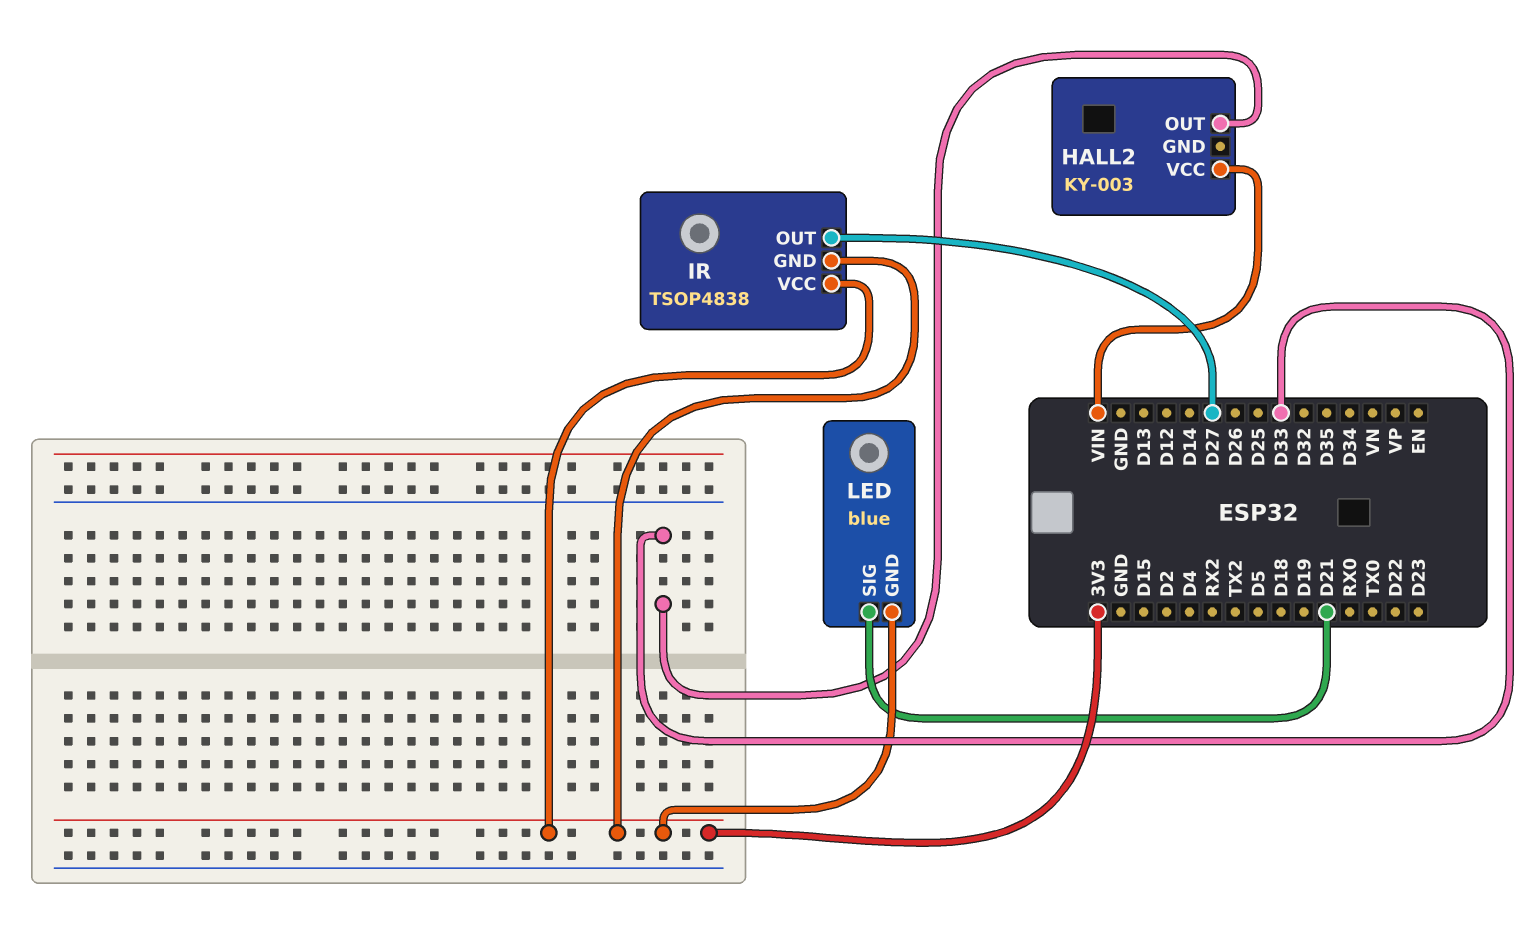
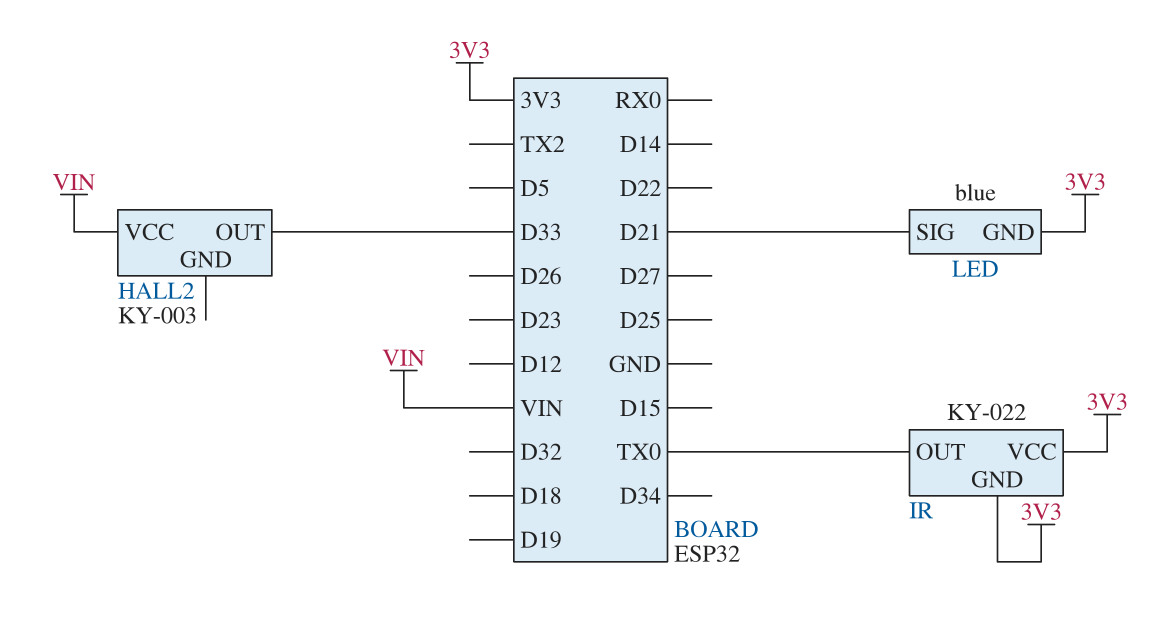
IR: TSOP4838 -> KY-022
IR pin OUT: D27 -> TX0

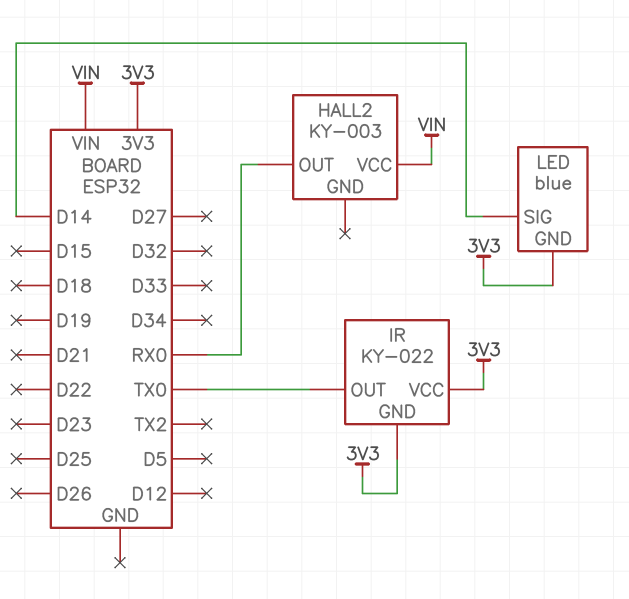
HALL2 pin OUT: D33 -> RX0
LED pin SIG: D21 -> D14

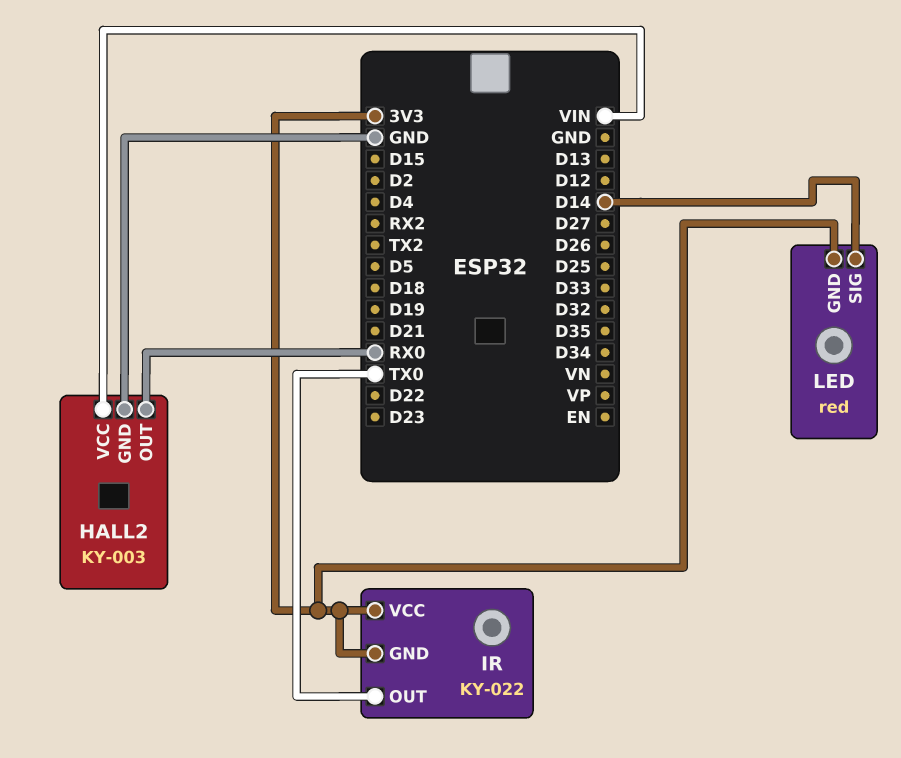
HALL2 pin GND: none -> GND
LED: blue -> red

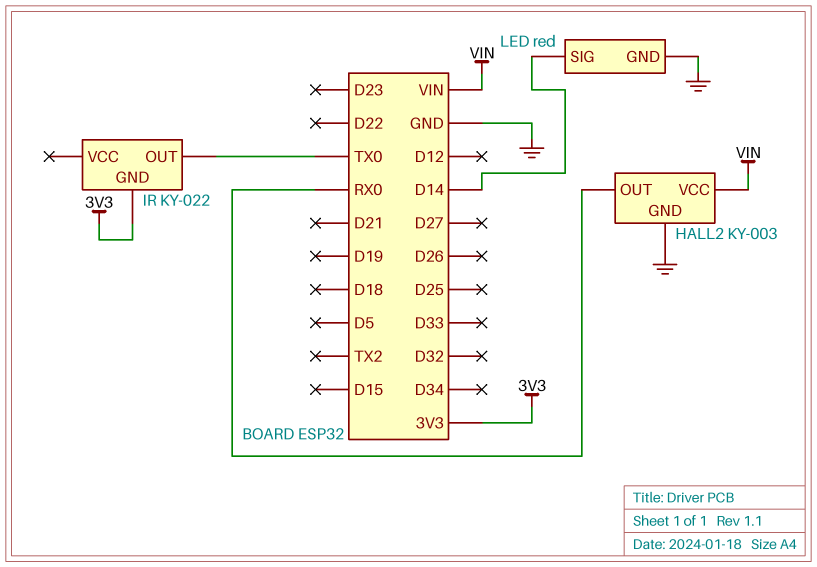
IR pin VCC: 3V3 -> none
LED pin GND: 3V3 -> GND

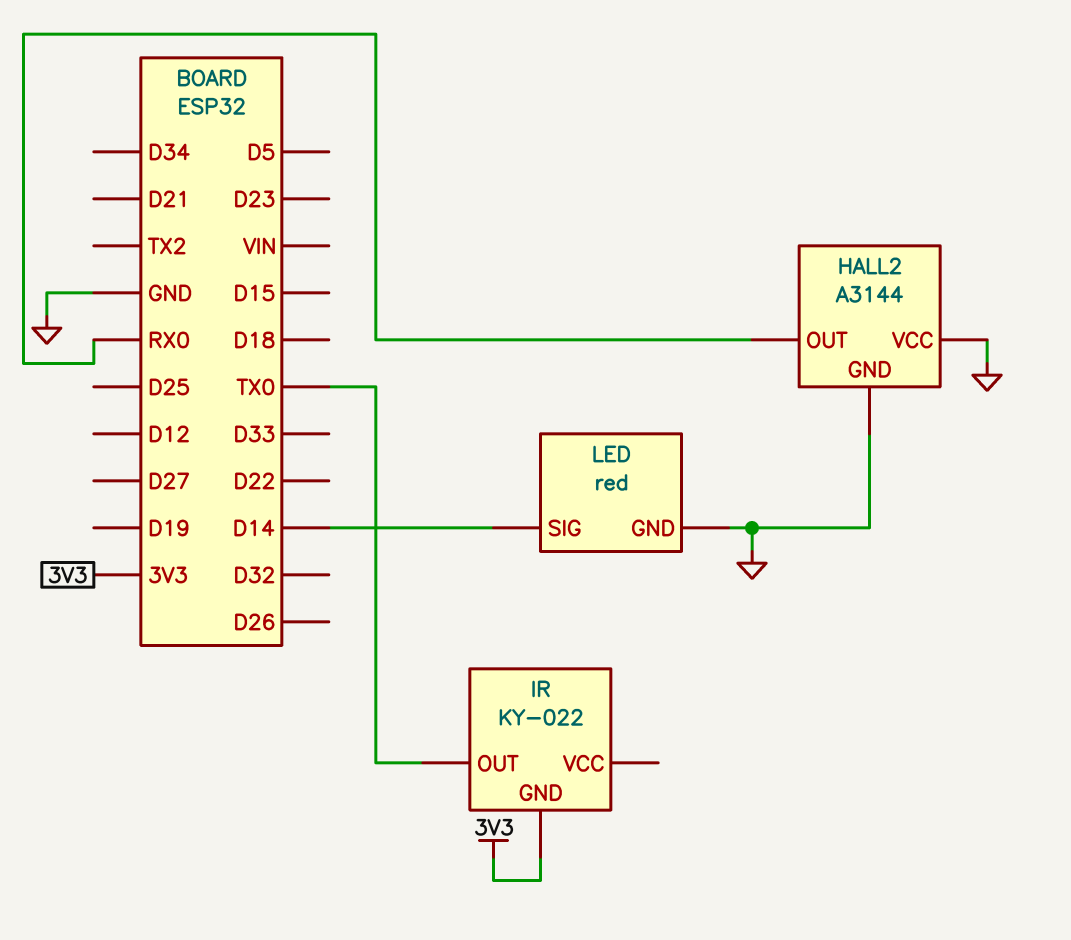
HALL2: KY-003 -> A3144
HALL2 pin VCC: VIN -> GND

